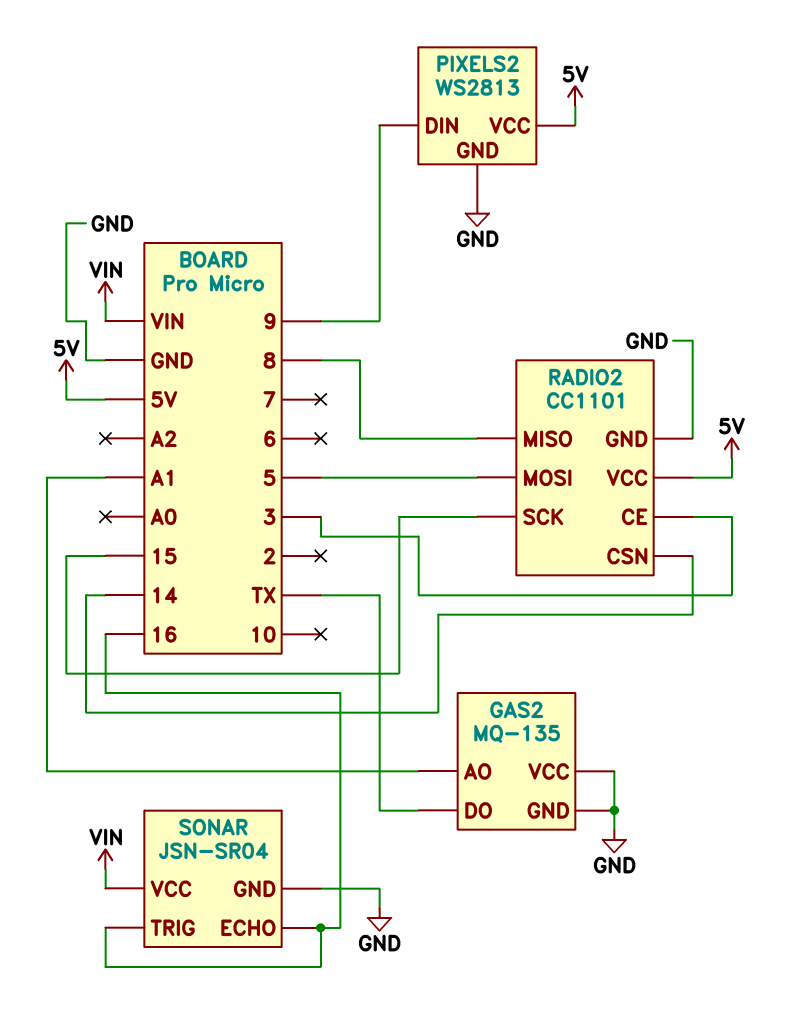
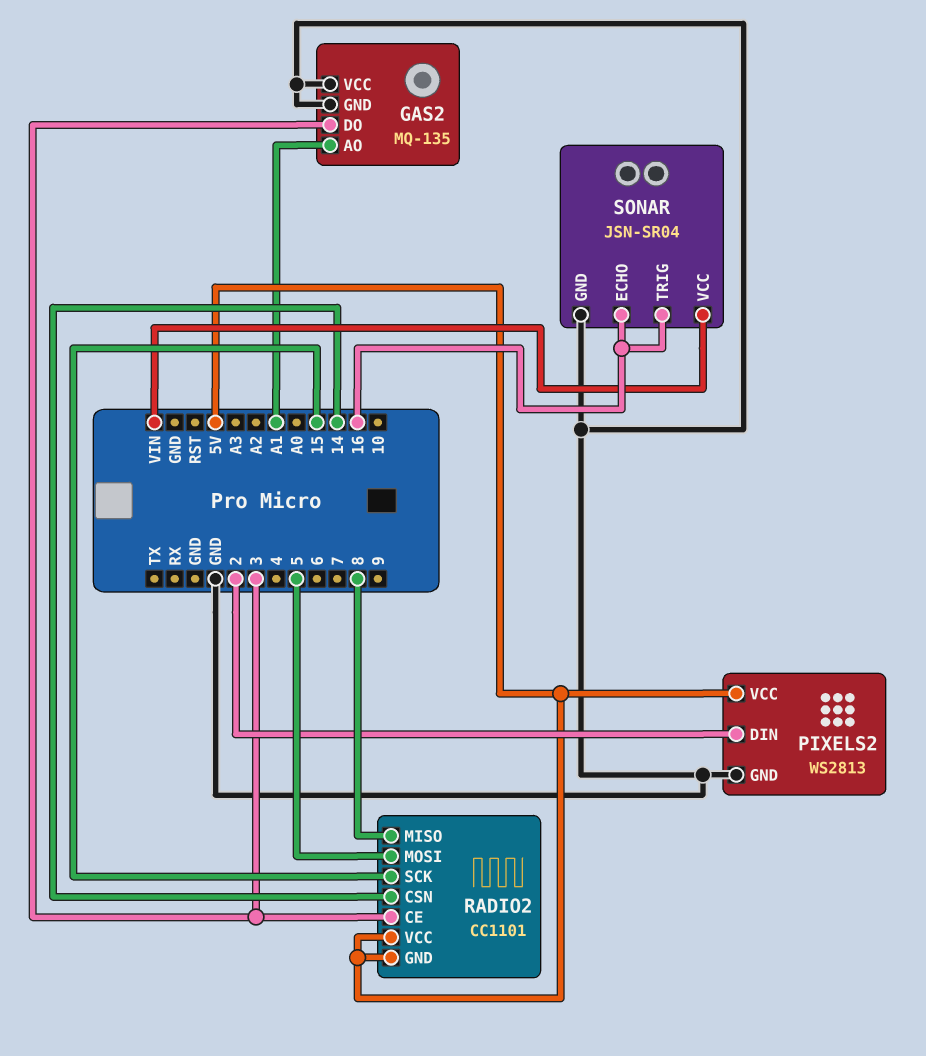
GAS2 pin DO: TX -> 3
PIXELS2 pin DIN: 9 -> 2
RADIO2 pin GND: GND -> 5V

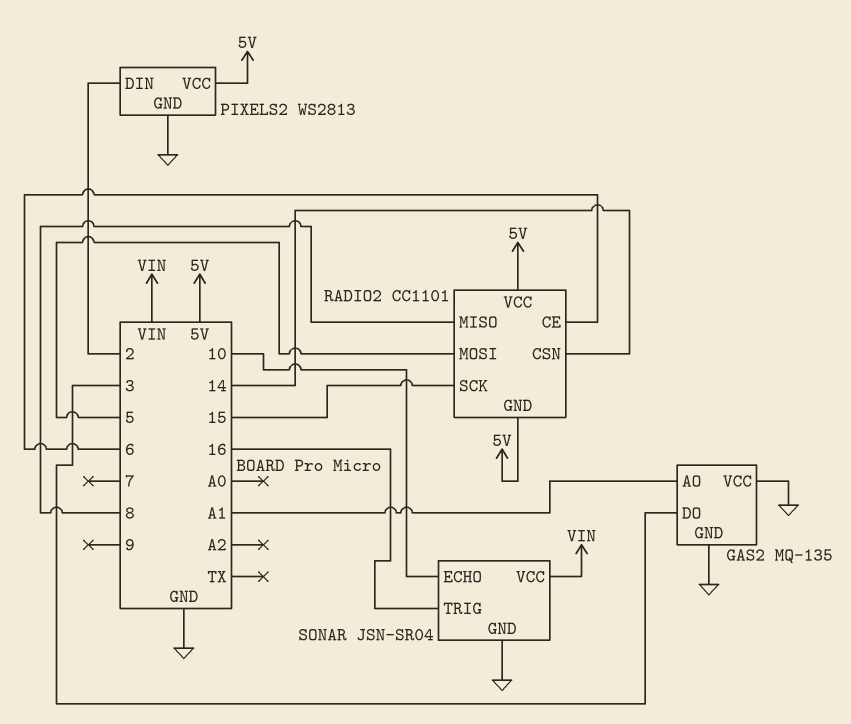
RADIO2 pin CE: 3 -> 6
SONAR pin ECHO: 16 -> 10

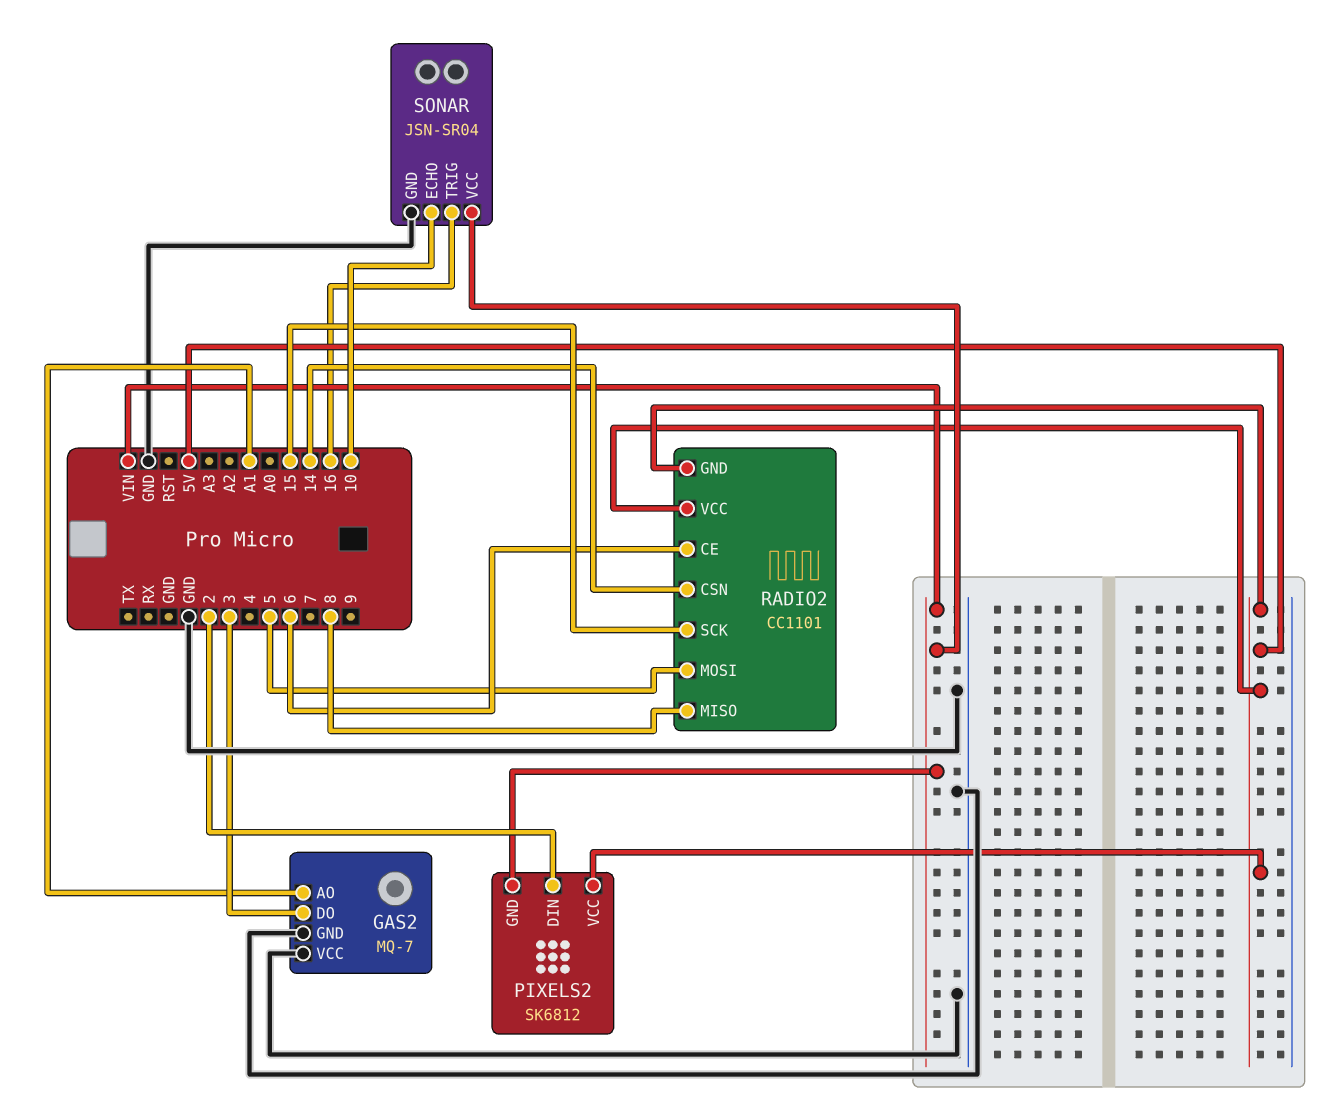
GAS2: MQ-135 -> MQ-7
PIXELS2: WS2813 -> SK6812
PIXELS2 pin GND: GND -> VIN

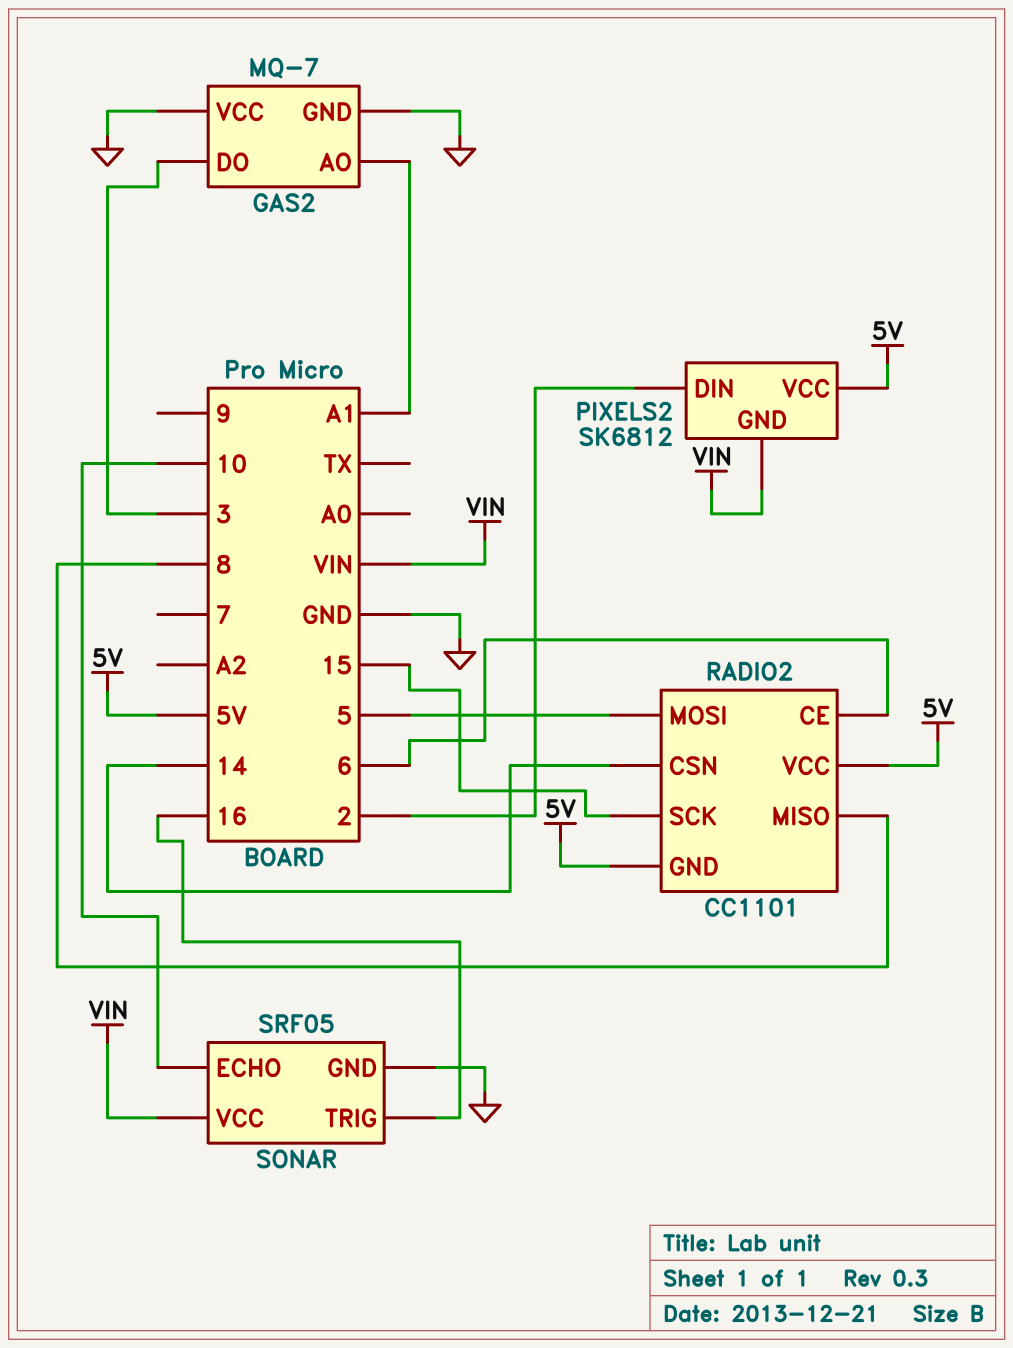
SONAR: JSN-SR04 -> SRF05

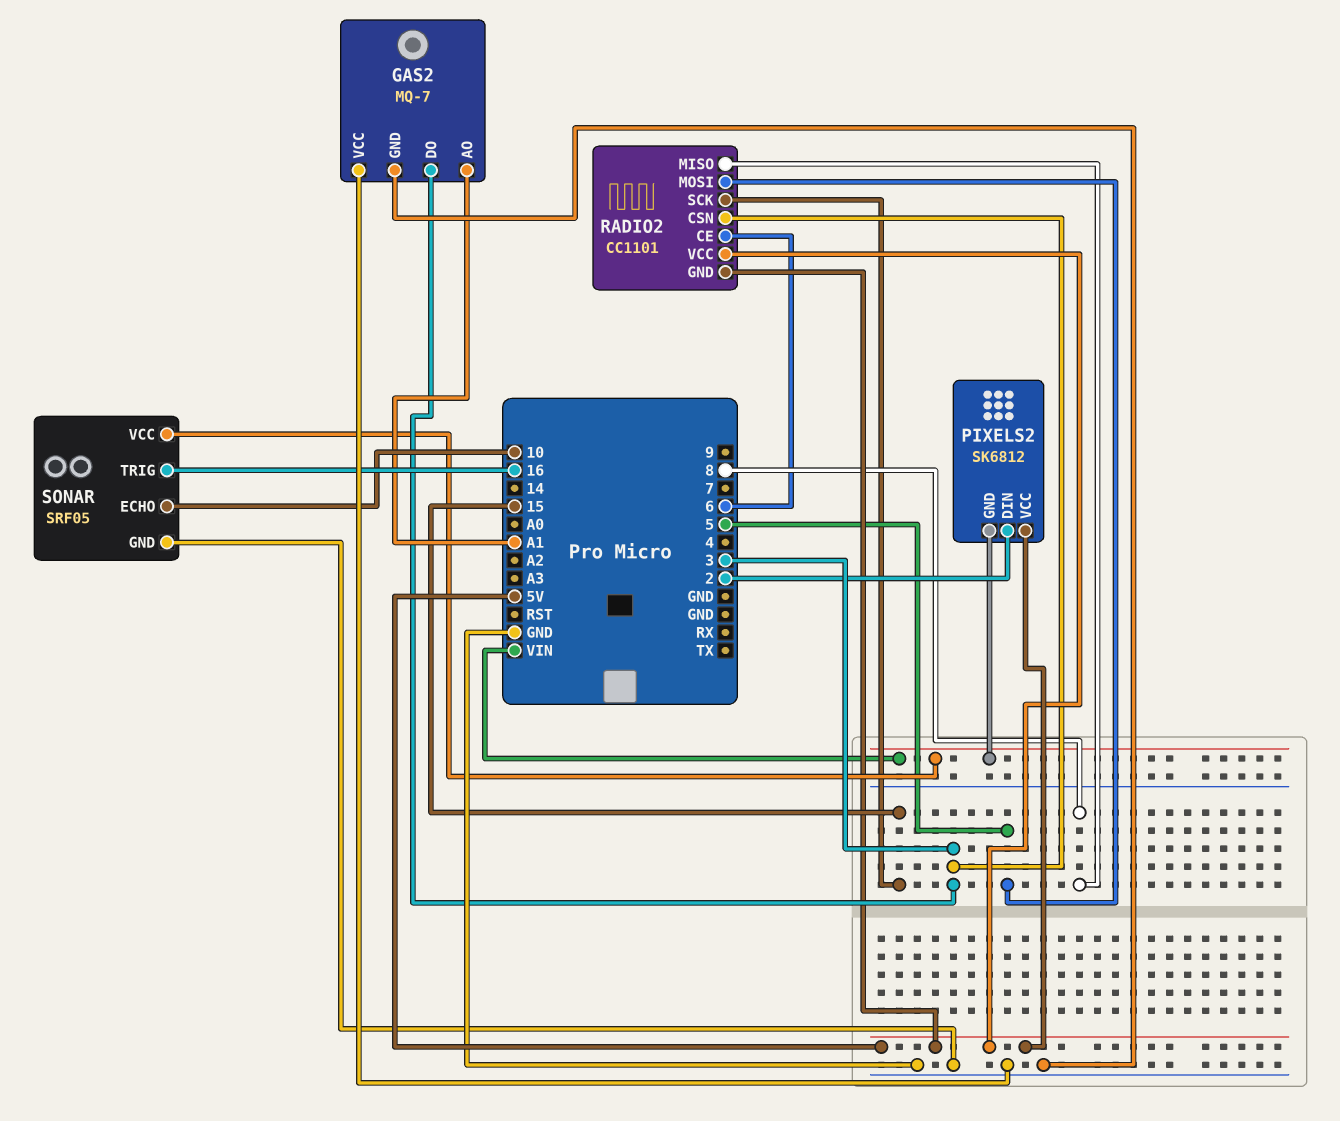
RADIO2 pin CSN: 14 -> 3

